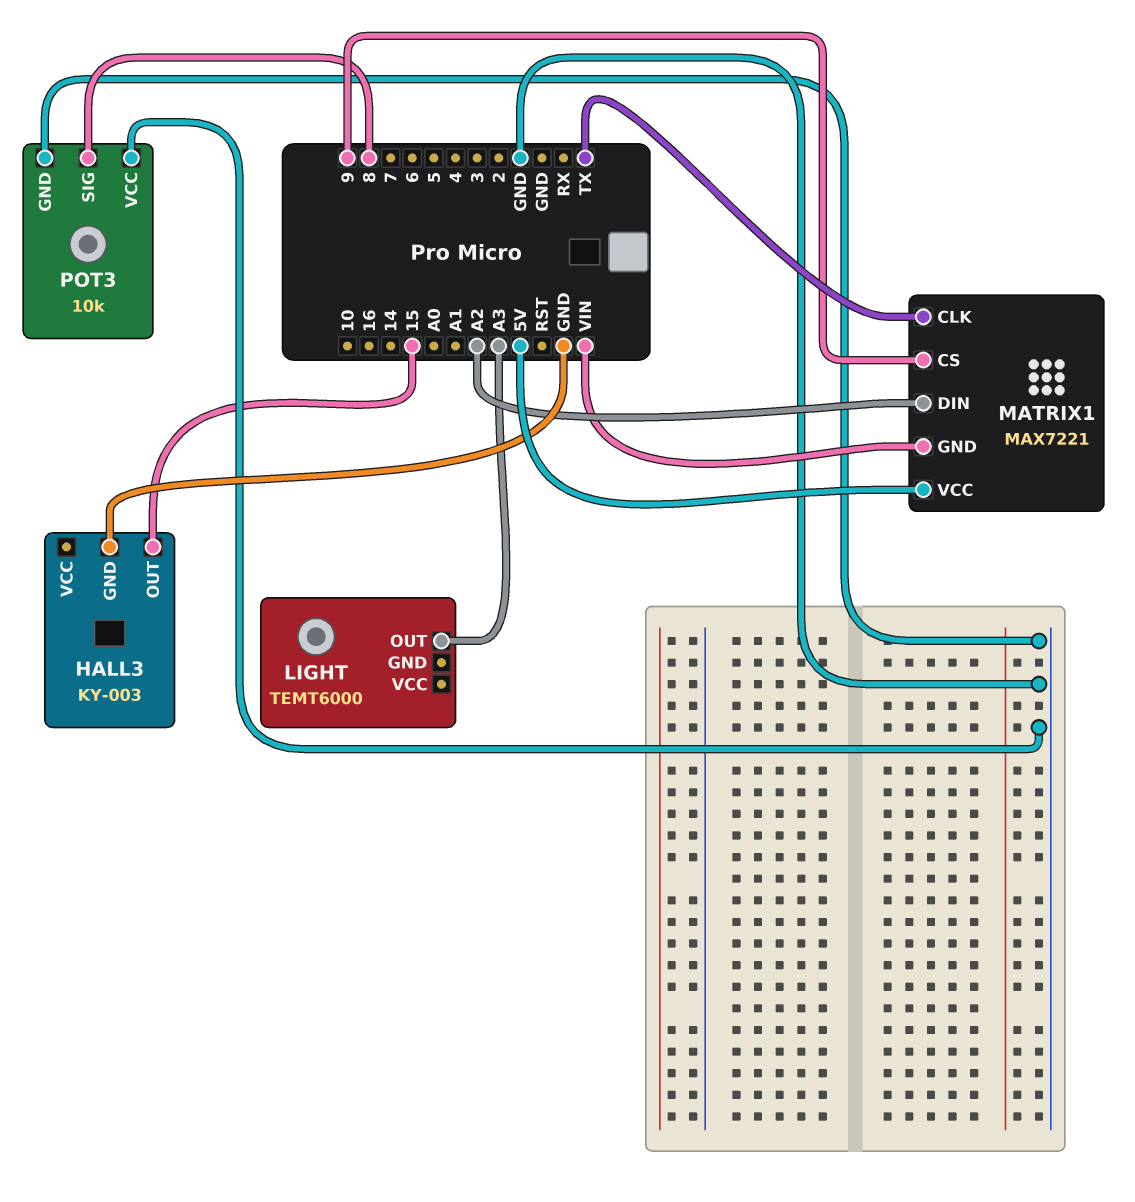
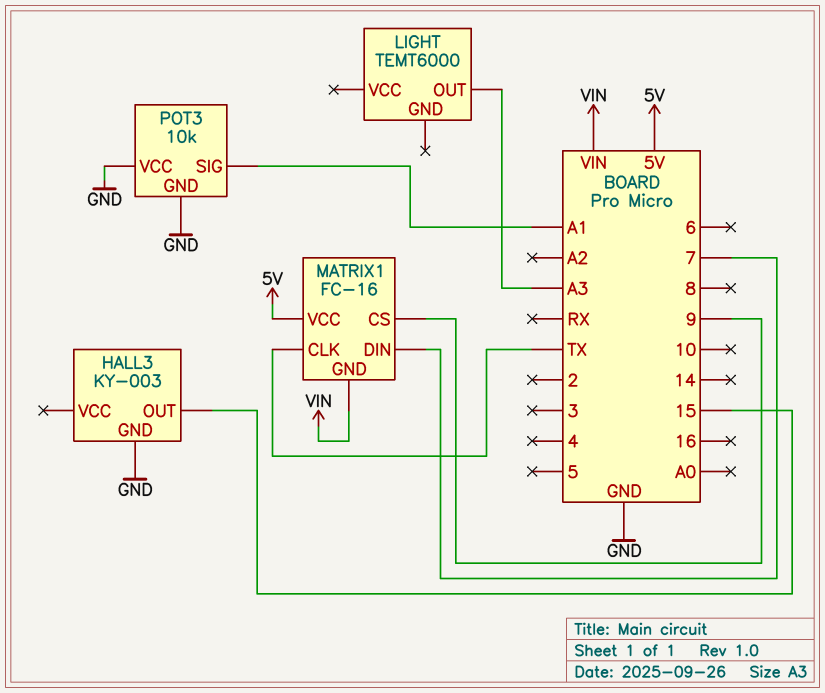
MATRIX1: MAX7221 -> FC-16
MATRIX1 pin DIN: A2 -> 7
POT3 pin SIG: 8 -> A1

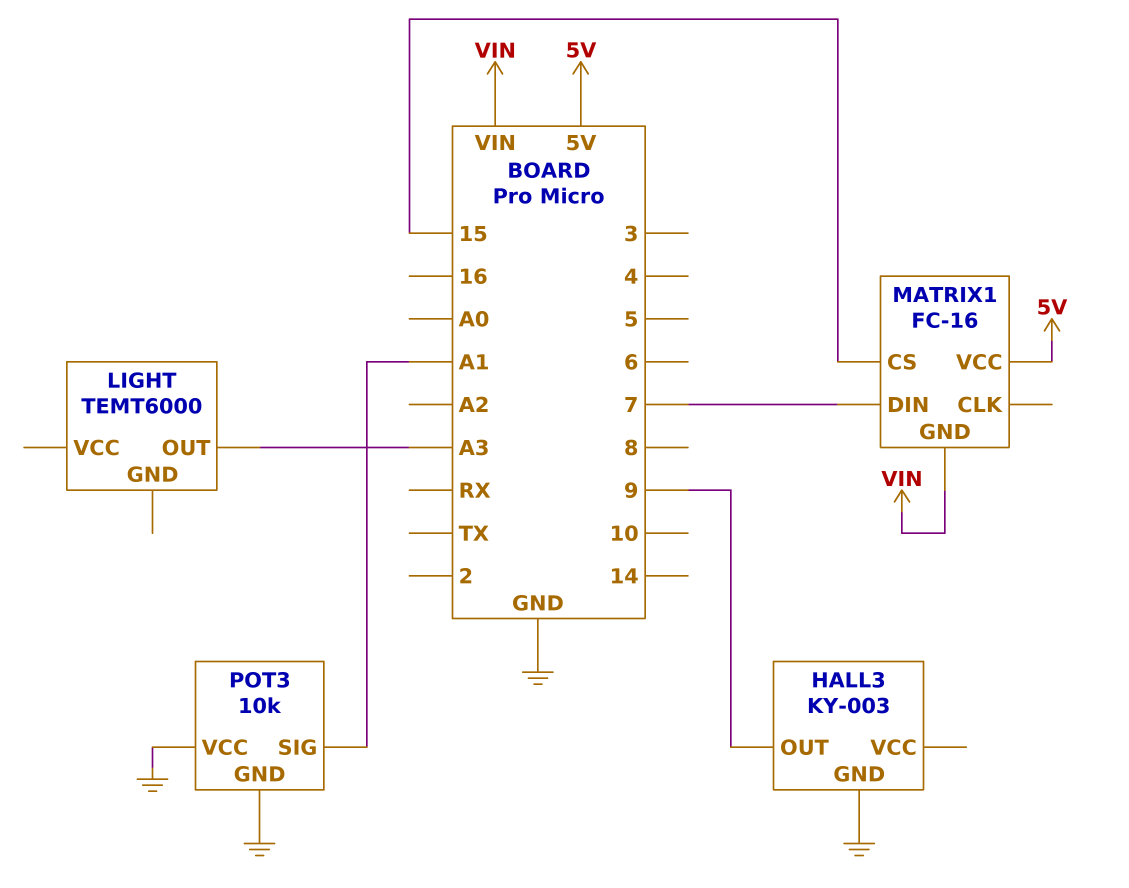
HALL3 pin OUT: 15 -> 9
MATRIX1 pin CLK: TX -> none
MATRIX1 pin CS: 9 -> 15

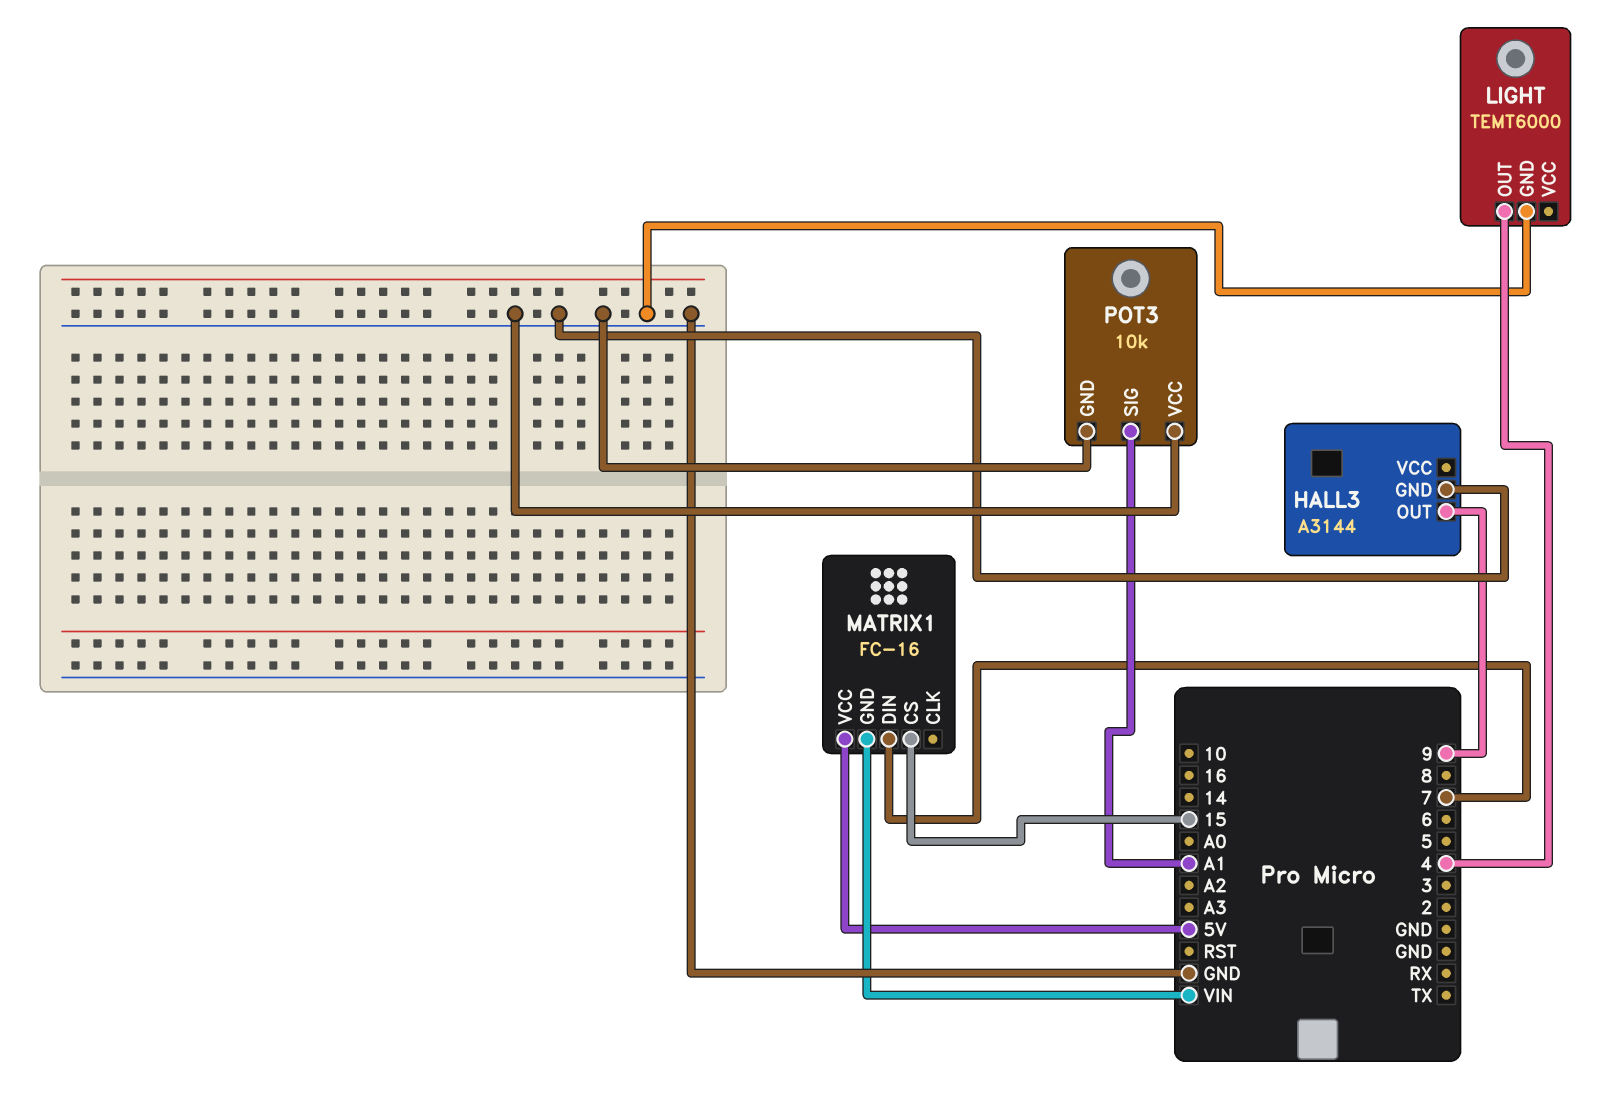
HALL3: KY-003 -> A3144
LIGHT pin GND: none -> GND
LIGHT pin OUT: A3 -> 4

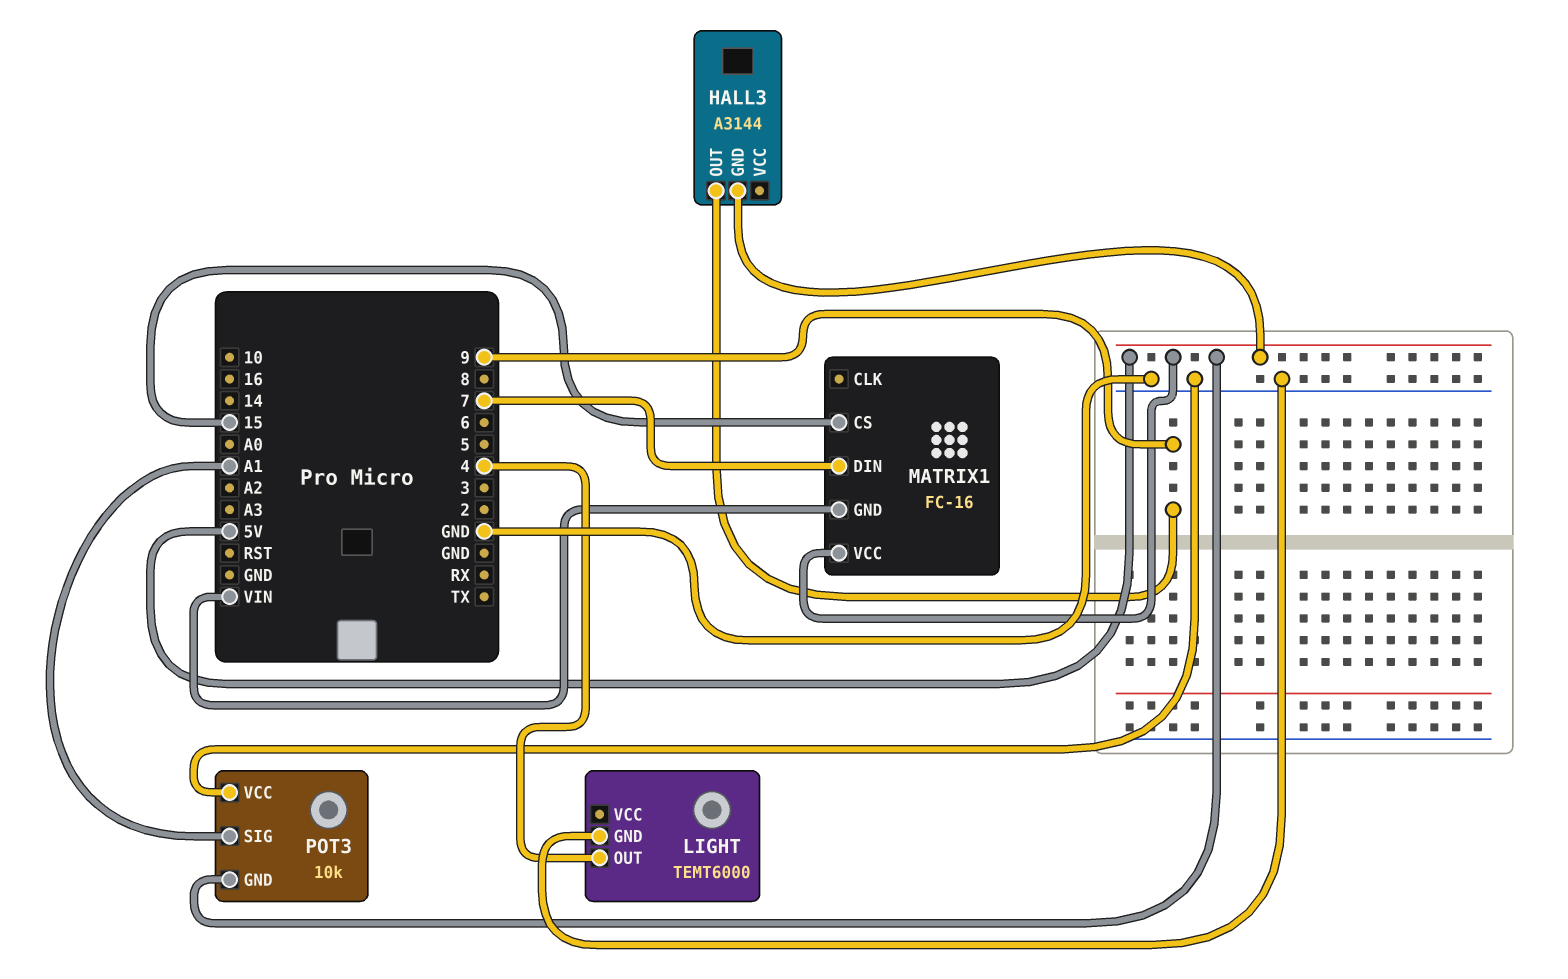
HALL3 pin GND: GND -> 5V
POT3 pin GND: GND -> 5V

